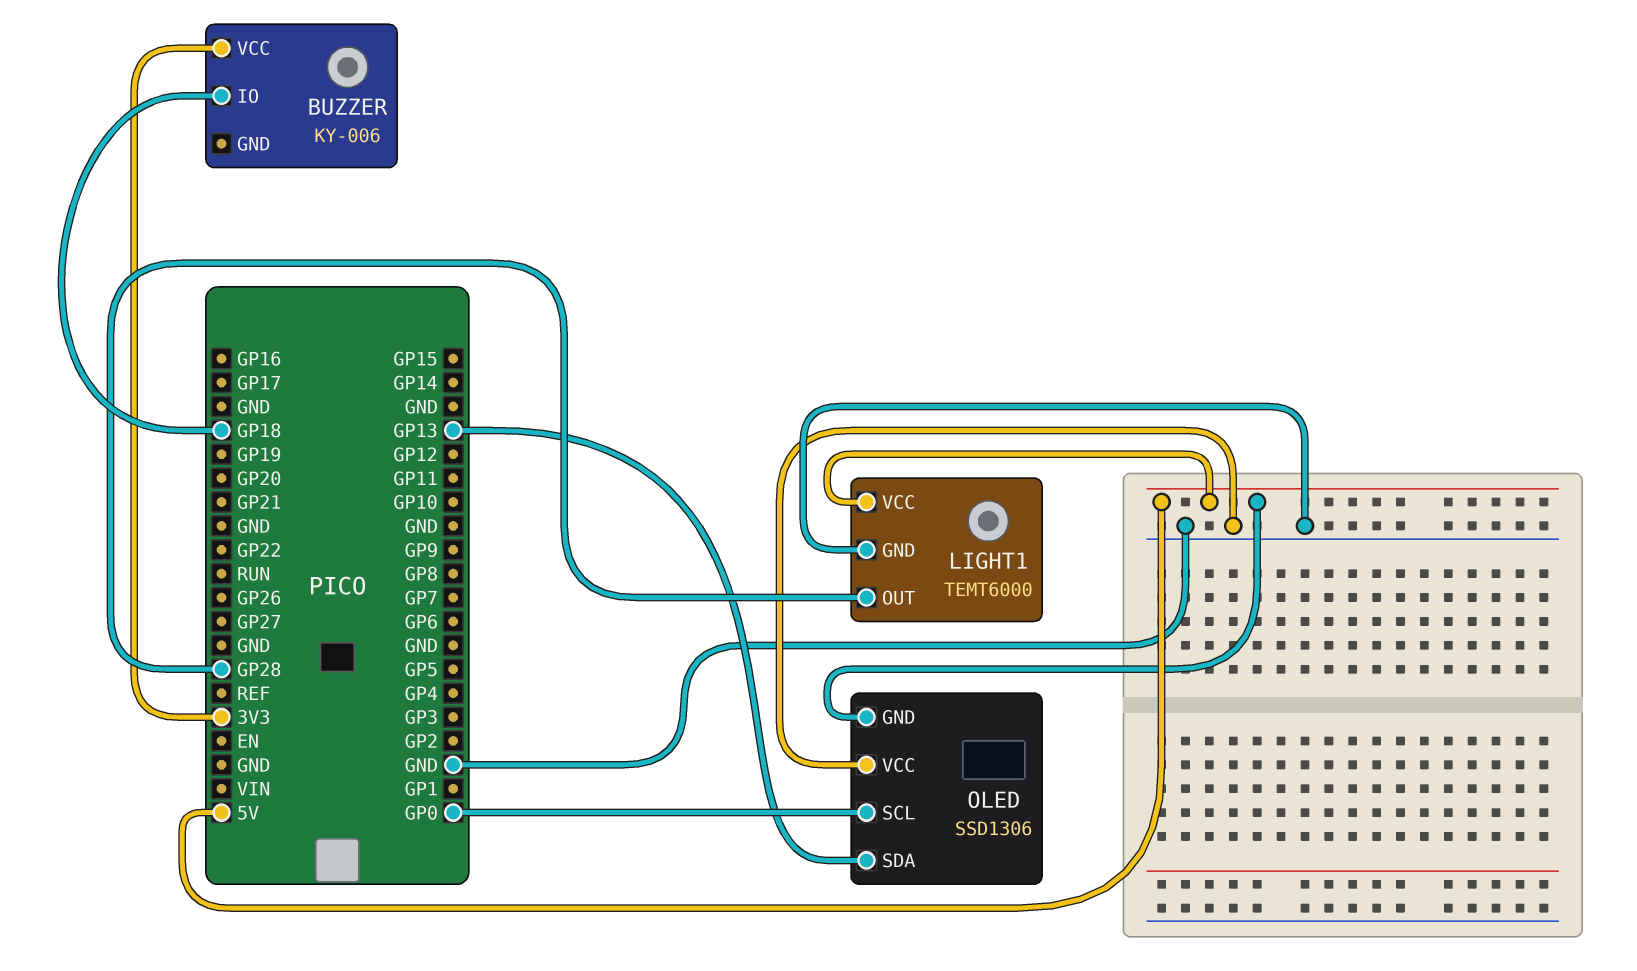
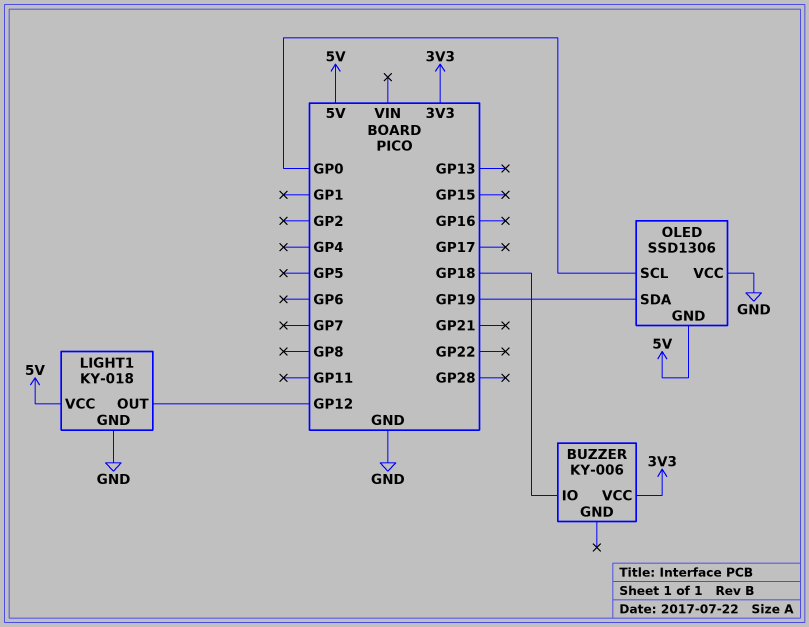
LIGHT1: TEMT6000 -> KY-018
LIGHT1 pin OUT: GP28 -> GP12
OLED pin SDA: GP13 -> GP19

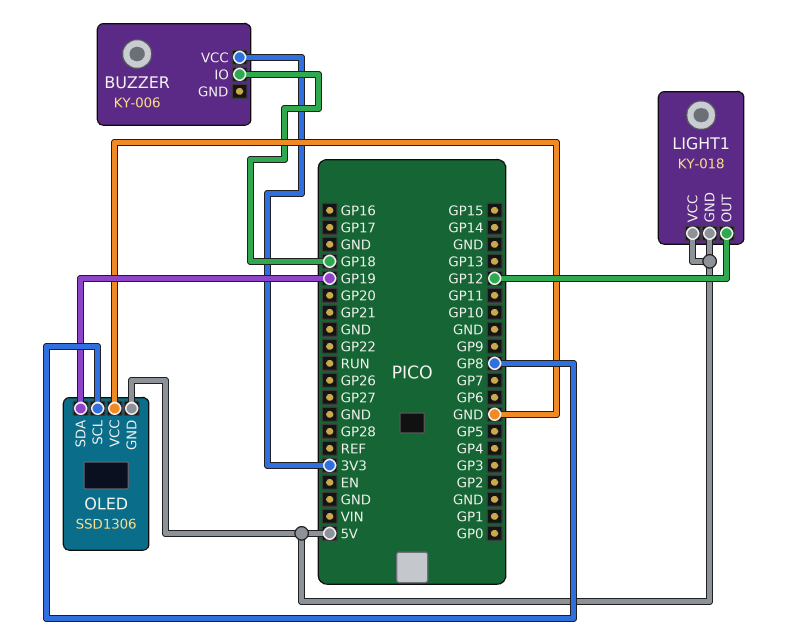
LIGHT1 pin GND: GND -> 5V
OLED pin SCL: GP0 -> GP8

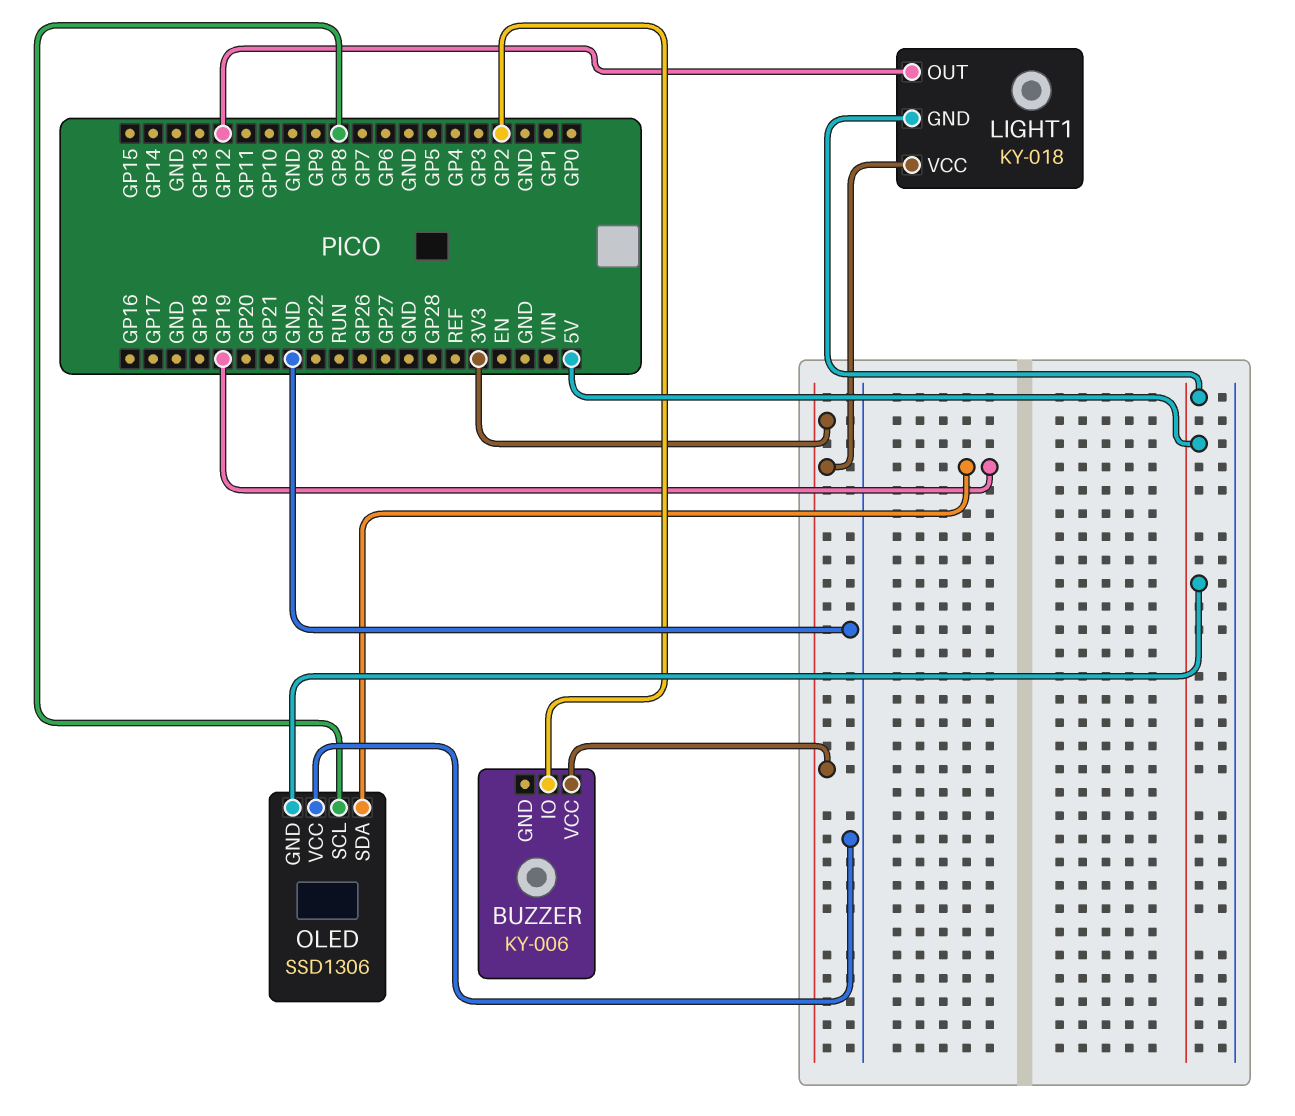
BUZZER pin IO: GP18 -> GP2
LIGHT1 pin VCC: 5V -> 3V3

